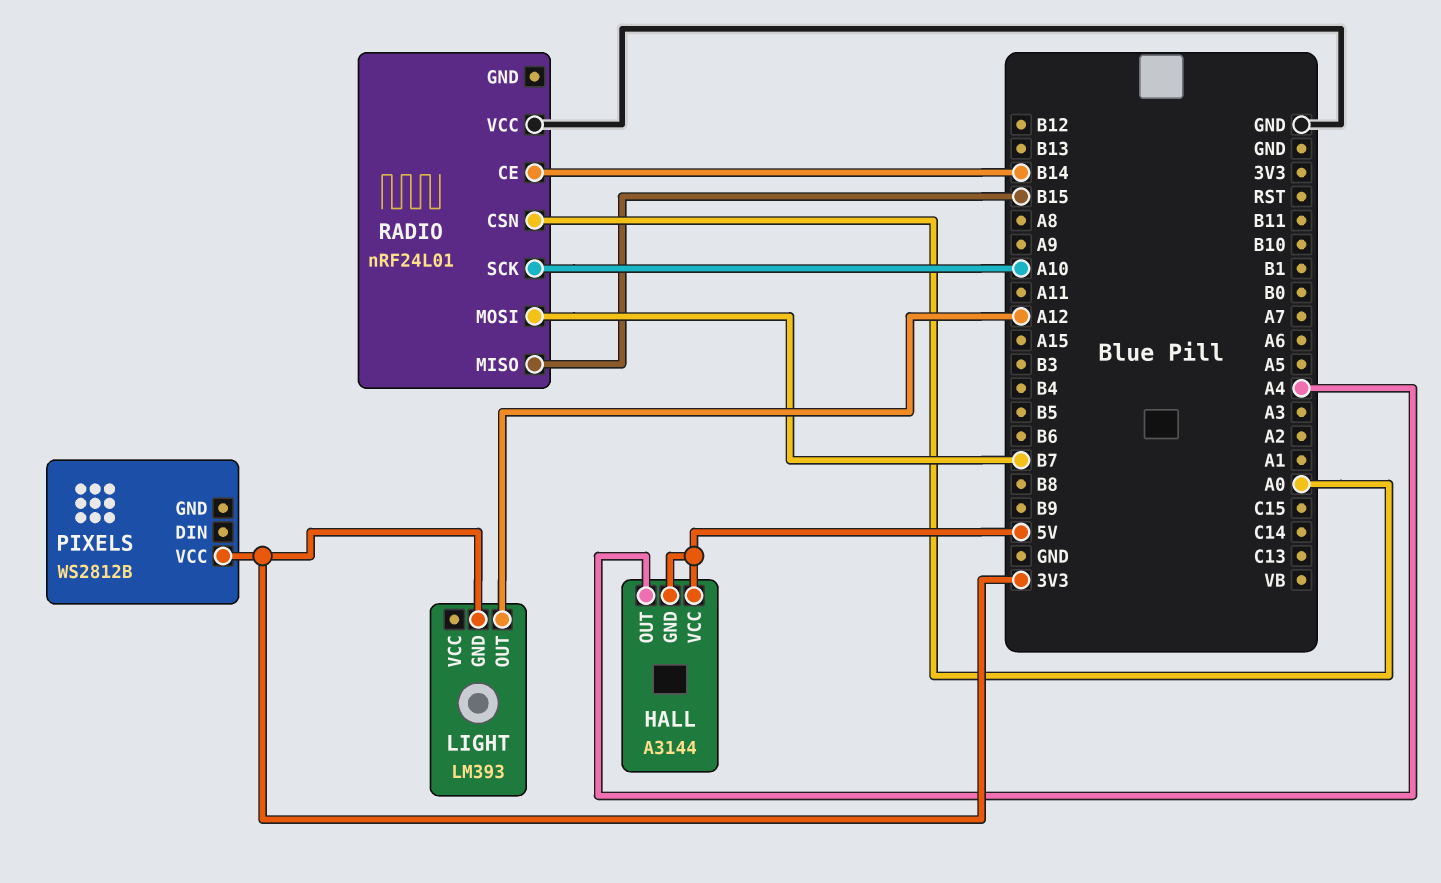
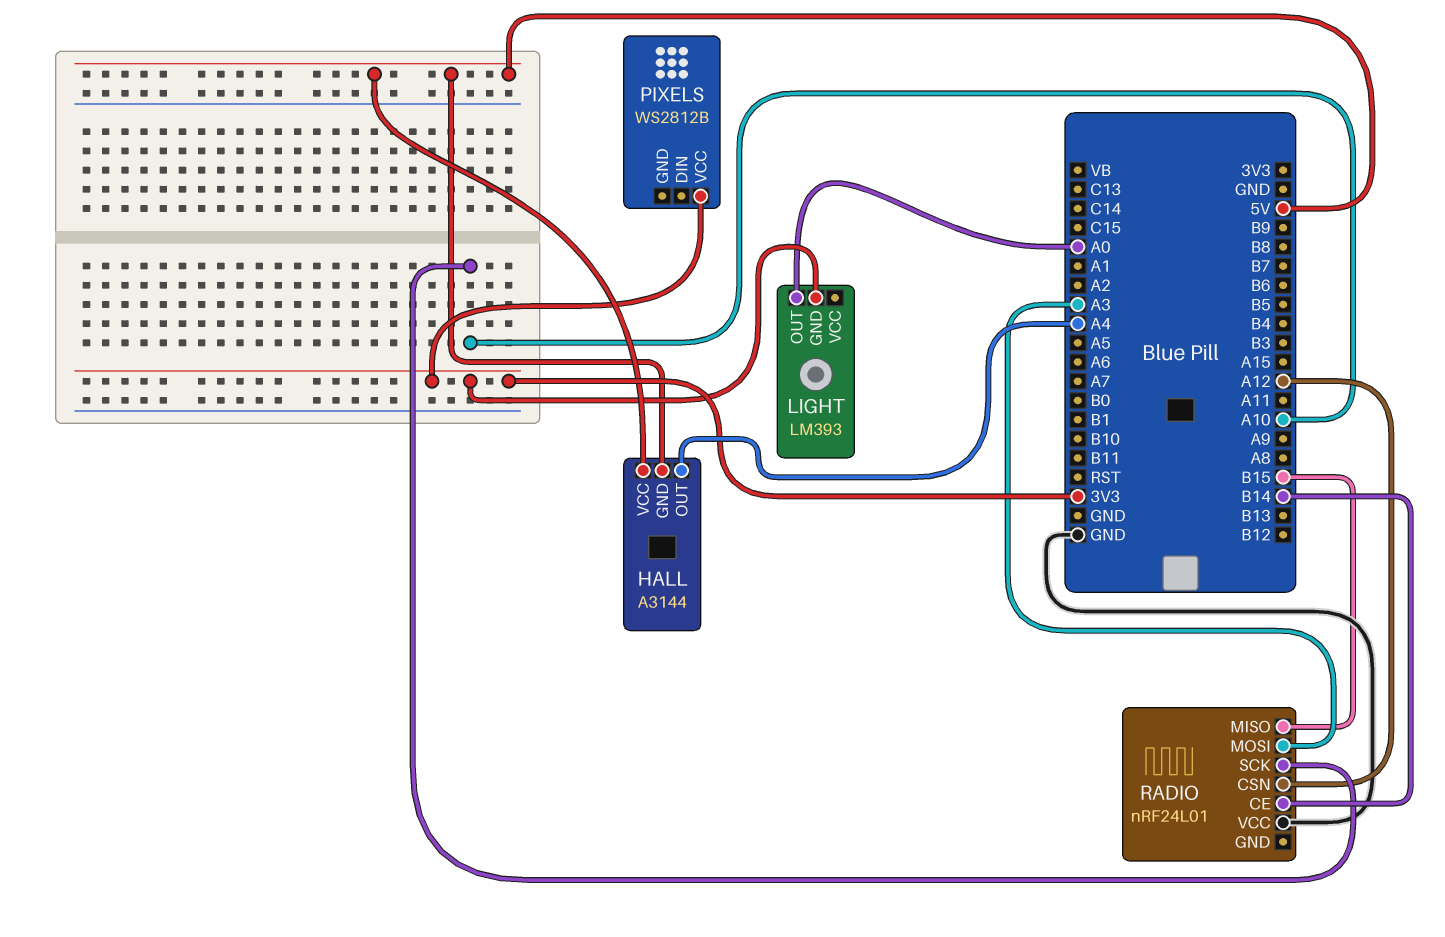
LIGHT pin OUT: A12 -> A0
RADIO pin CSN: A0 -> A12
RADIO pin MOSI: B7 -> A3

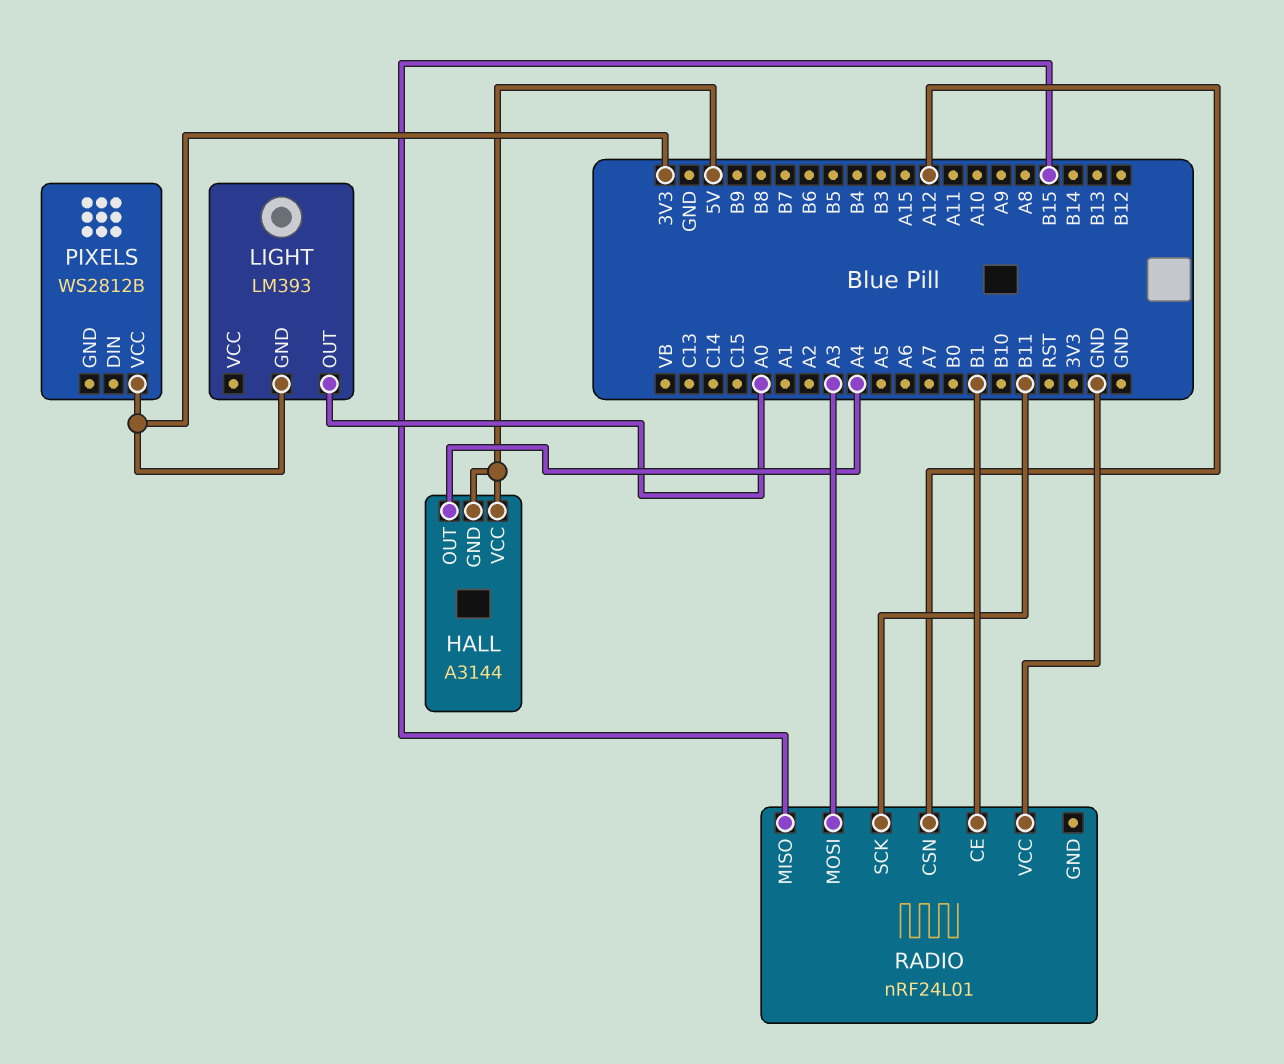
RADIO pin CE: B14 -> B1
RADIO pin SCK: A10 -> B11

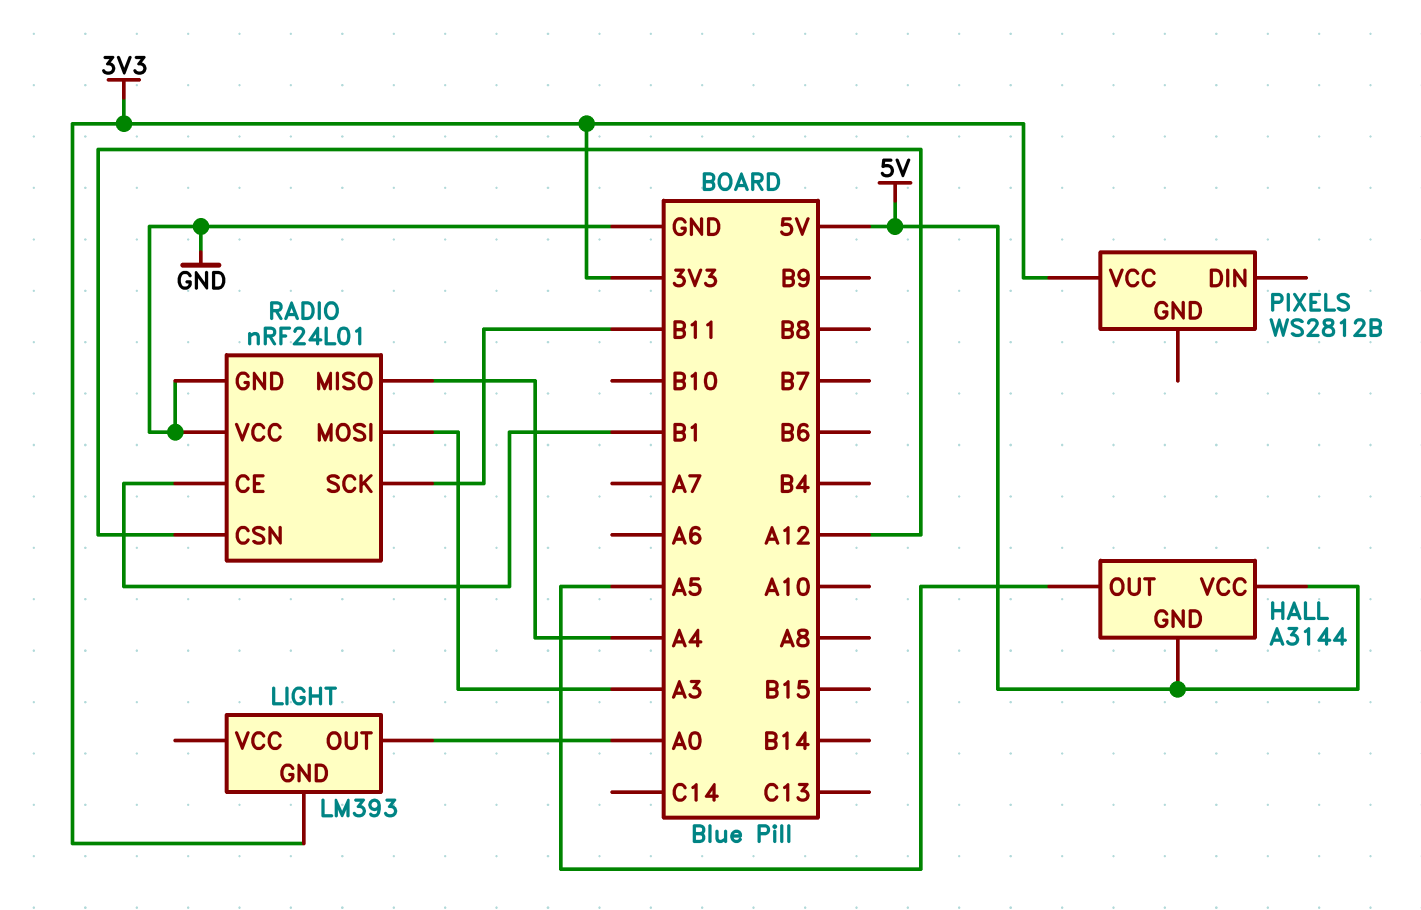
HALL pin OUT: A4 -> A5
RADIO pin GND: none -> GND
RADIO pin MISO: B15 -> A4

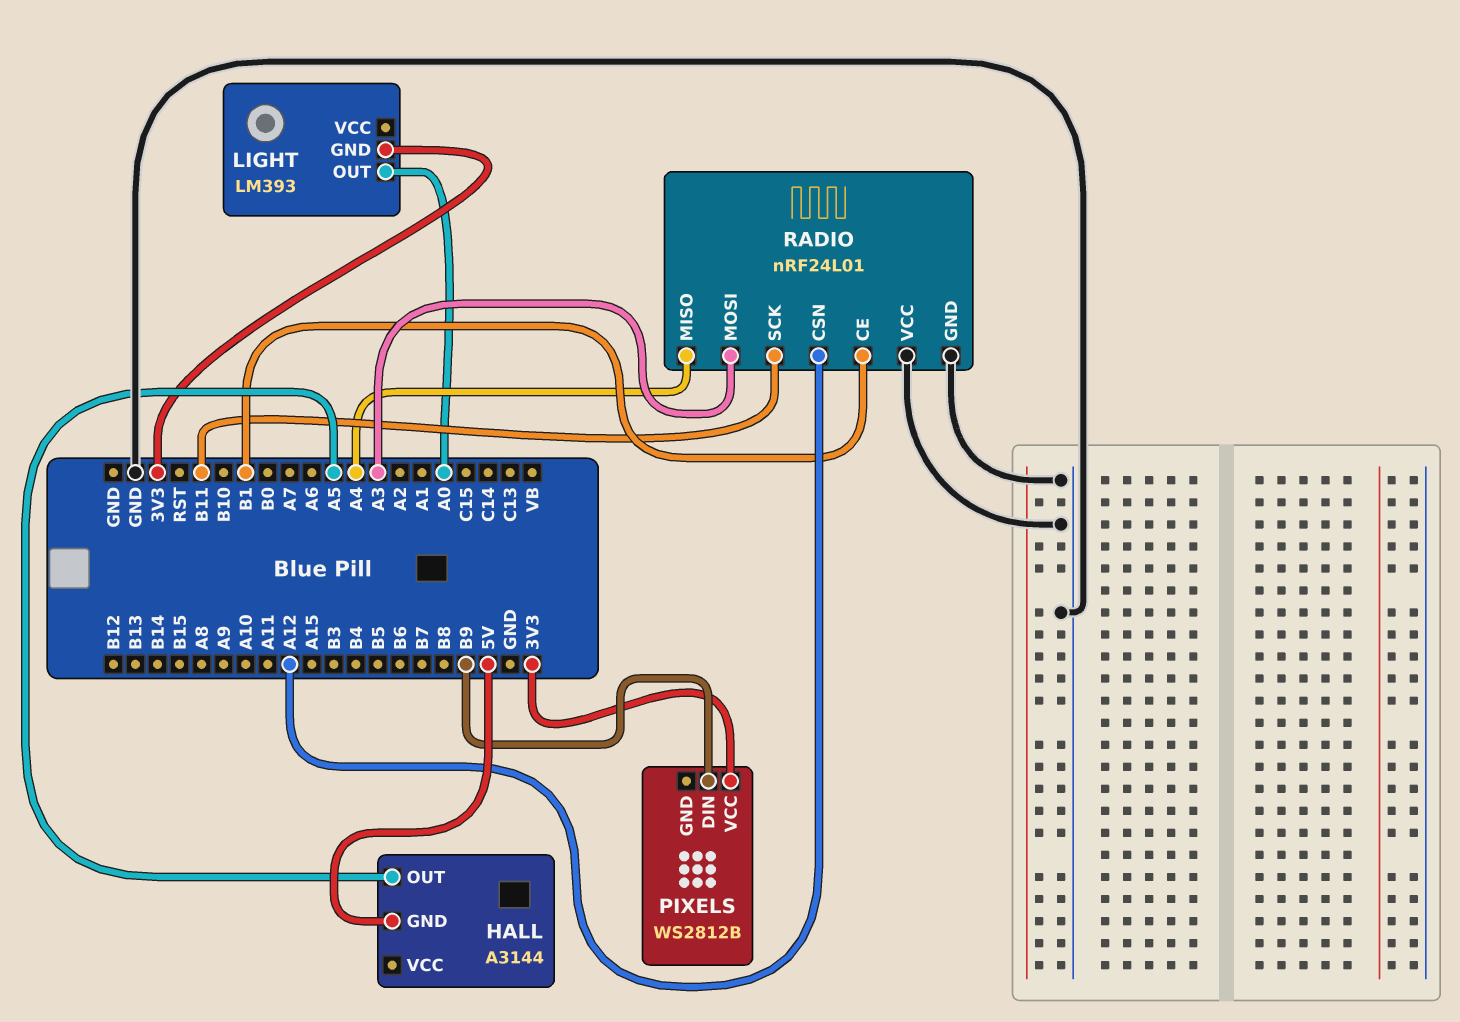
HALL pin VCC: 5V -> none
PIXELS pin DIN: none -> B9

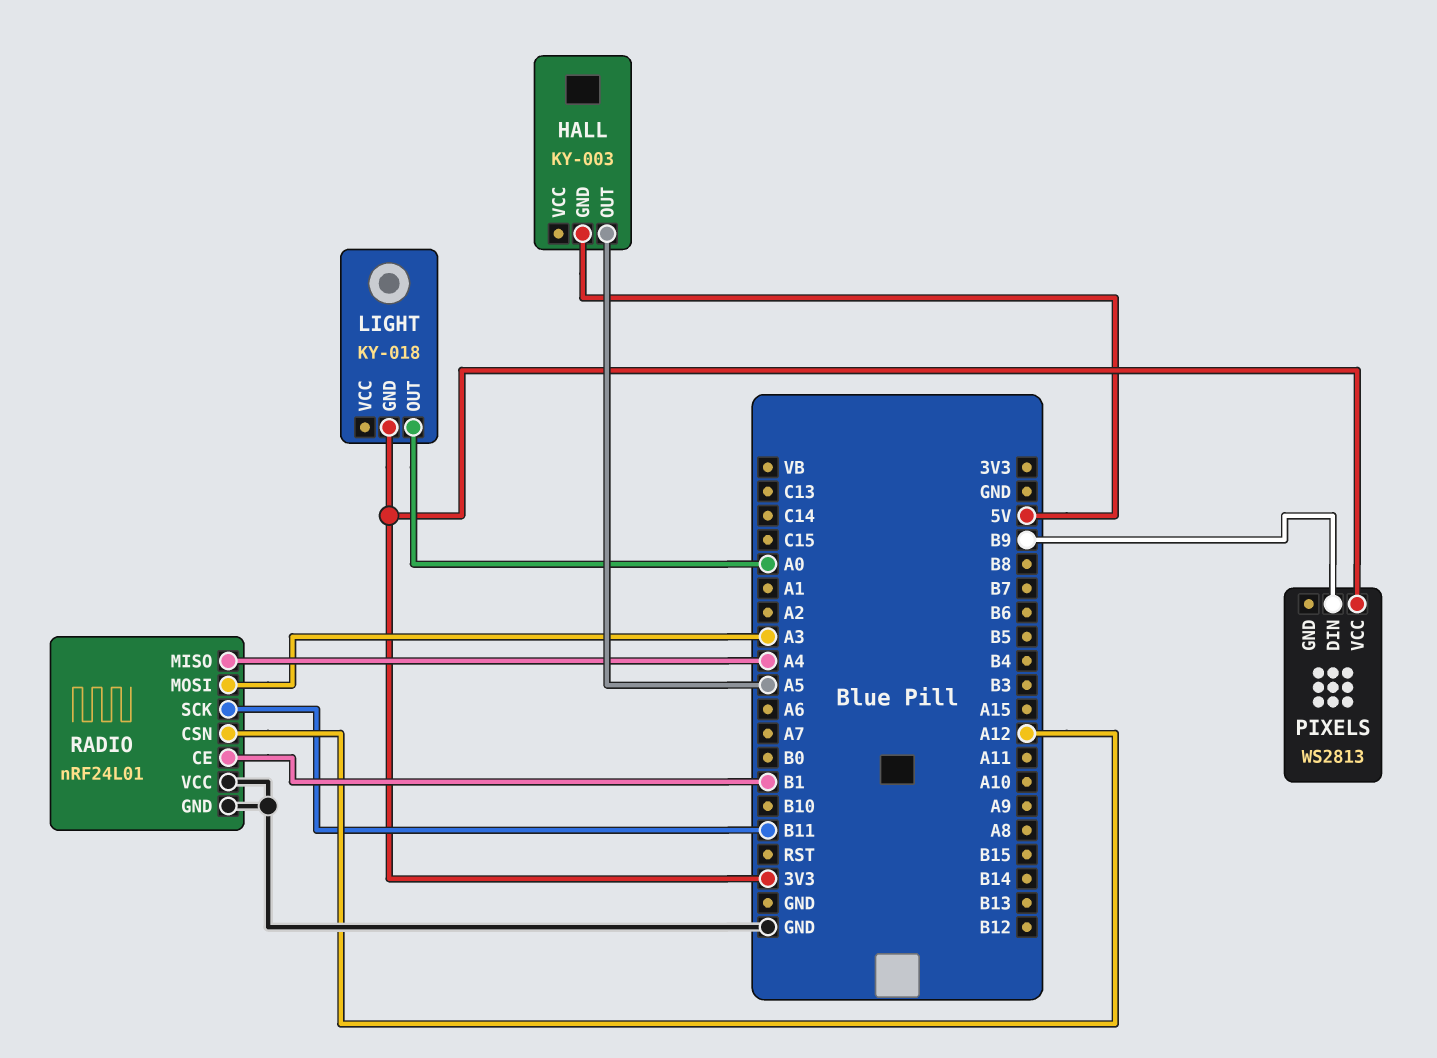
HALL: A3144 -> KY-003
LIGHT: LM393 -> KY-018
PIXELS: WS2812B -> WS2813

